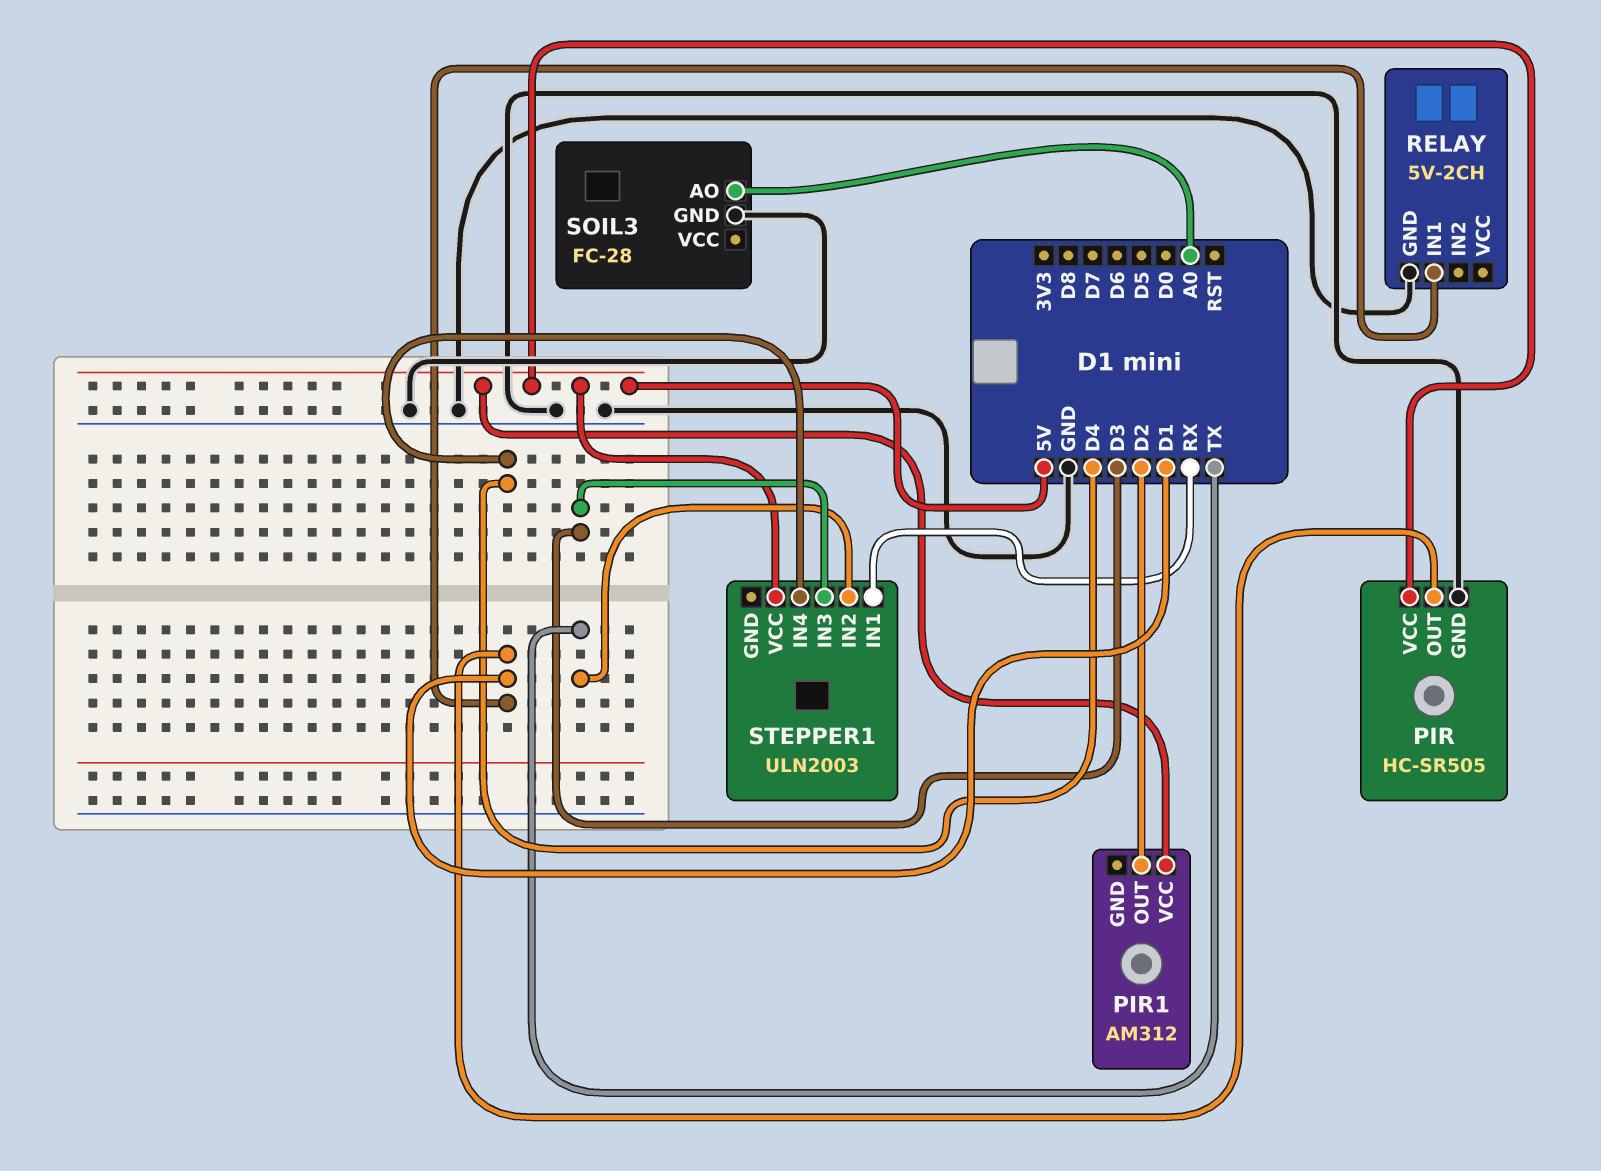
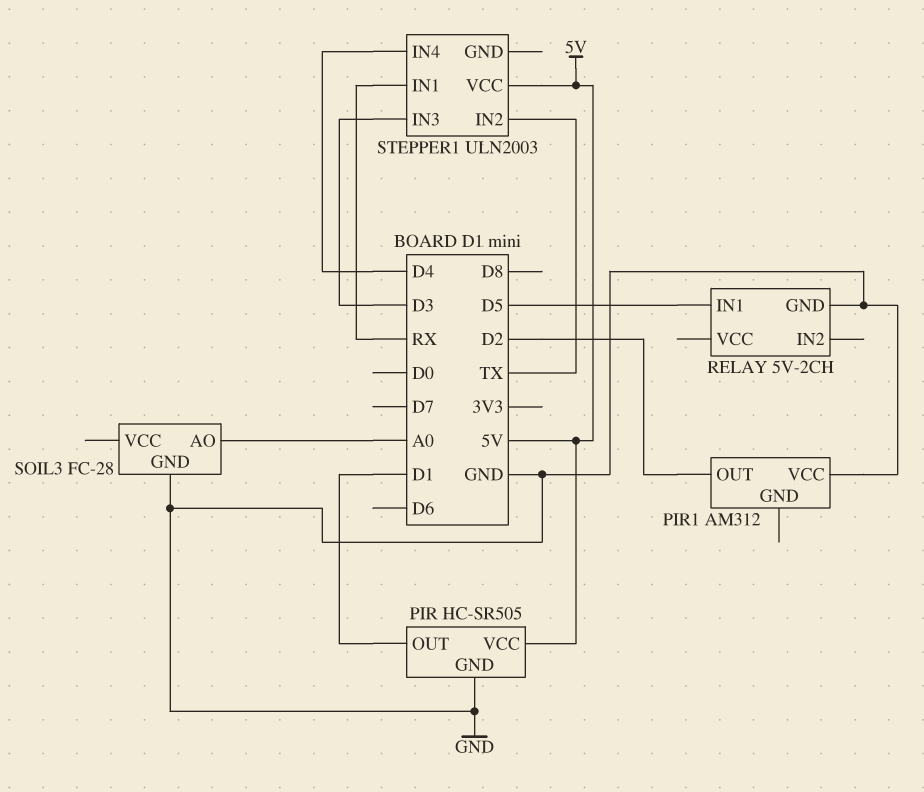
PIR1 pin VCC: 5V -> GND
RELAY pin IN1: D1 -> D5

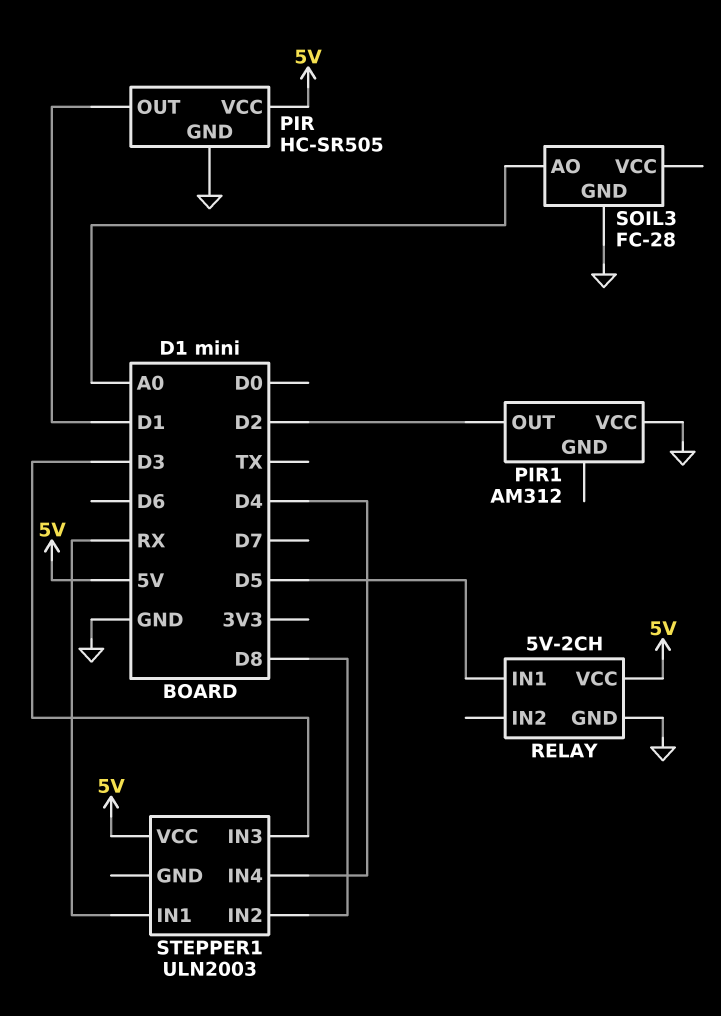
RELAY pin VCC: none -> 5V
STEPPER1 pin IN2: TX -> D8

